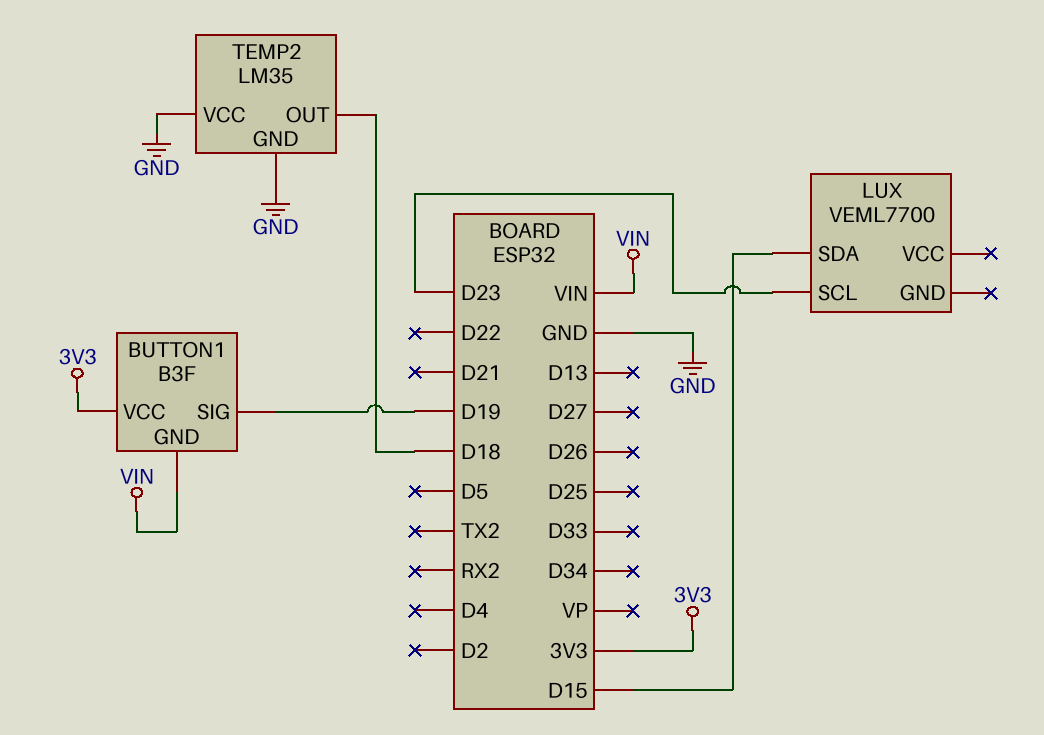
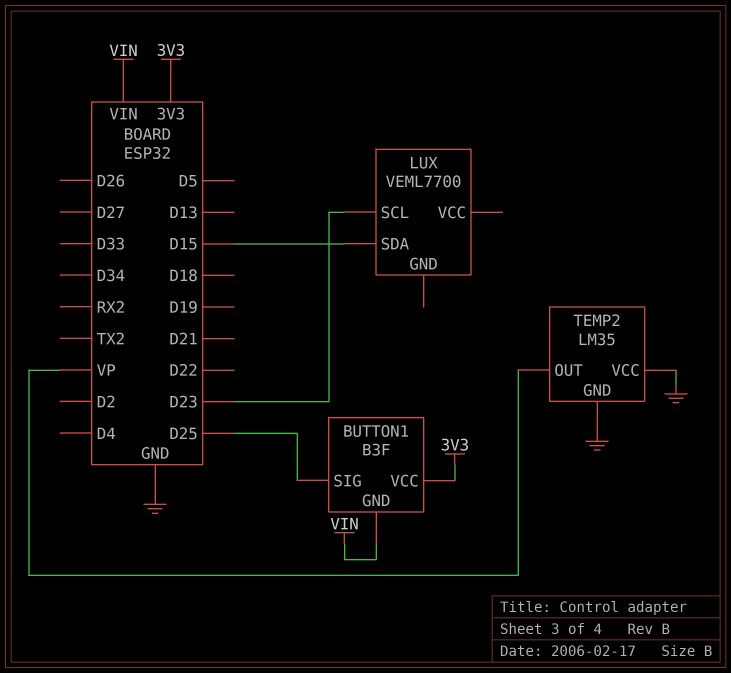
BUTTON1 pin SIG: D19 -> D25
TEMP2 pin OUT: D18 -> VP

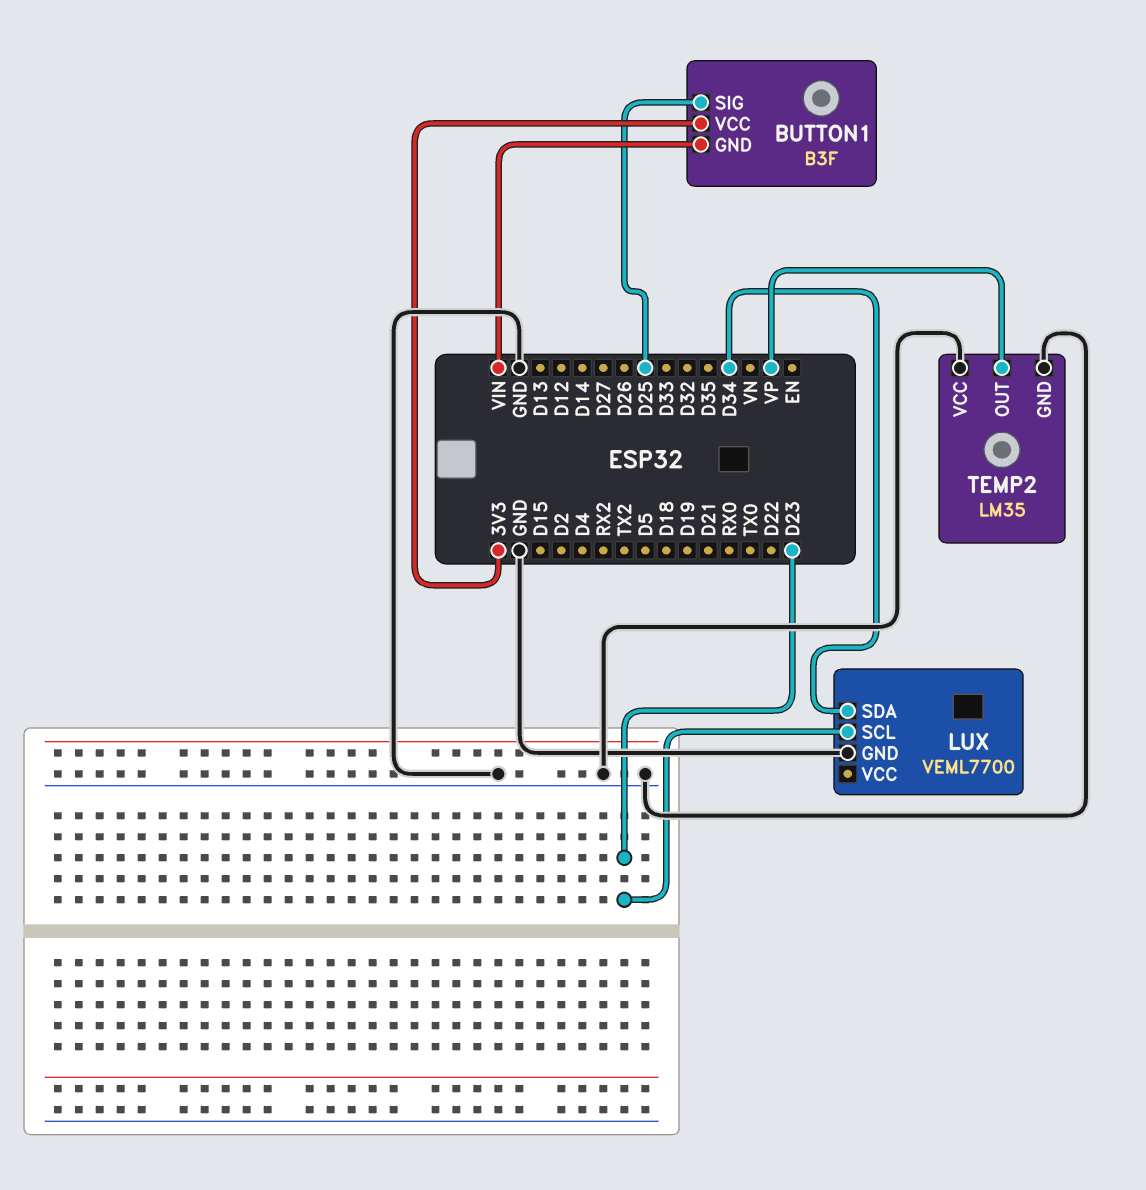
LUX pin GND: none -> GND
LUX pin SDA: D15 -> D34

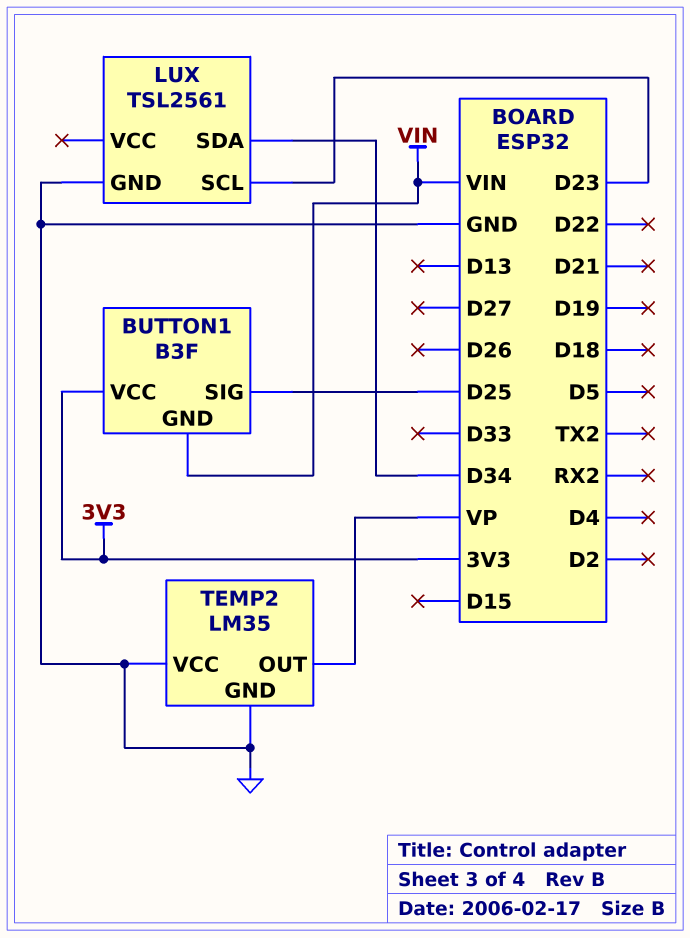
LUX: VEML7700 -> TSL2561

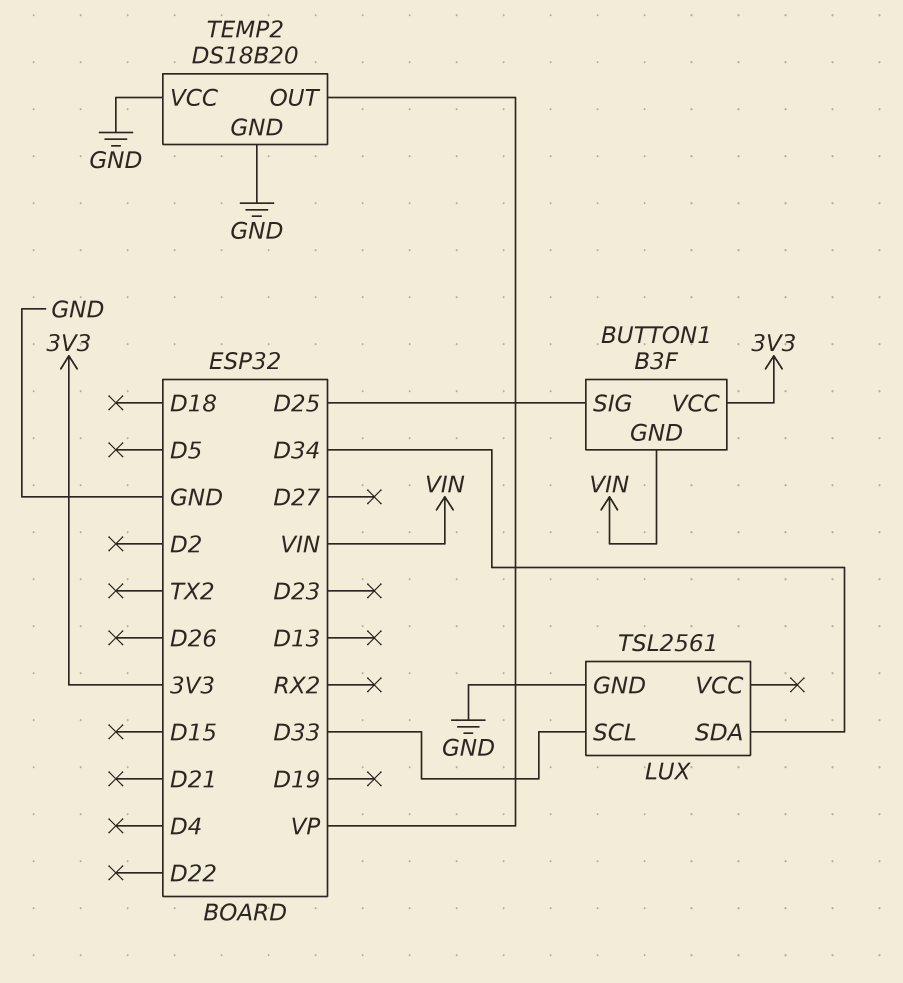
LUX pin SCL: D23 -> D33
TEMP2: LM35 -> DS18B20

